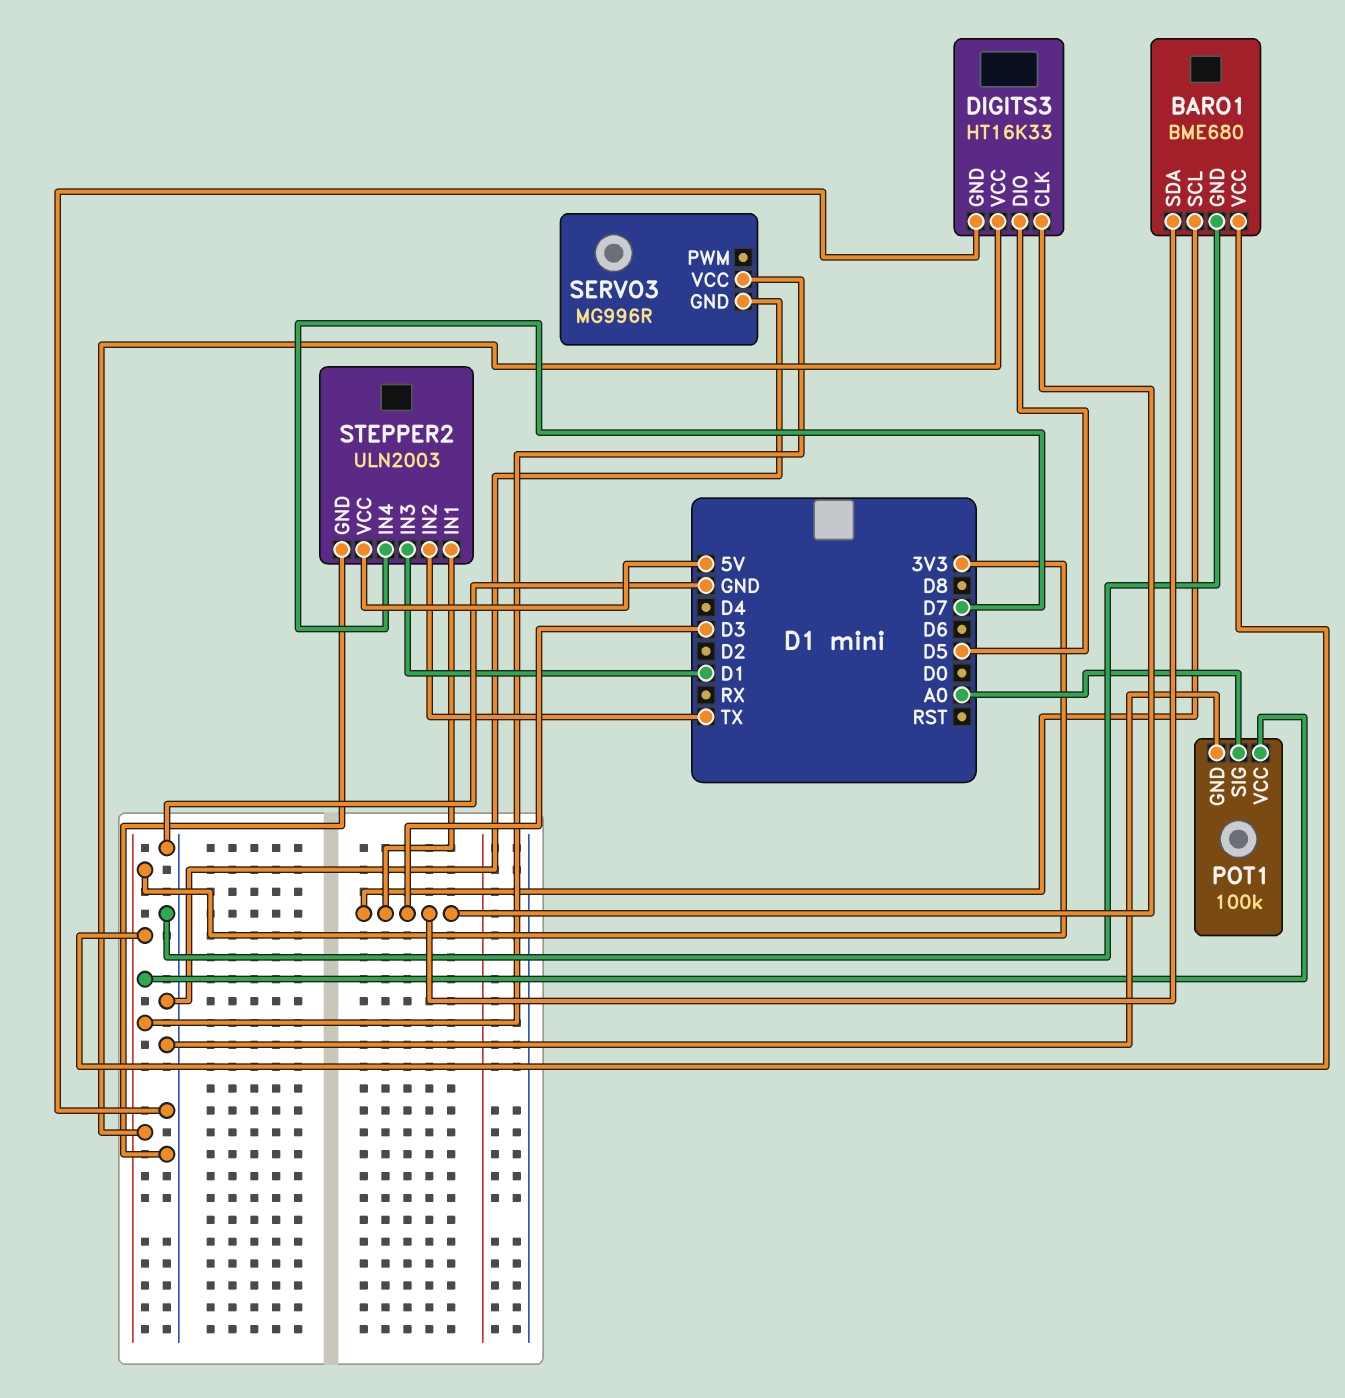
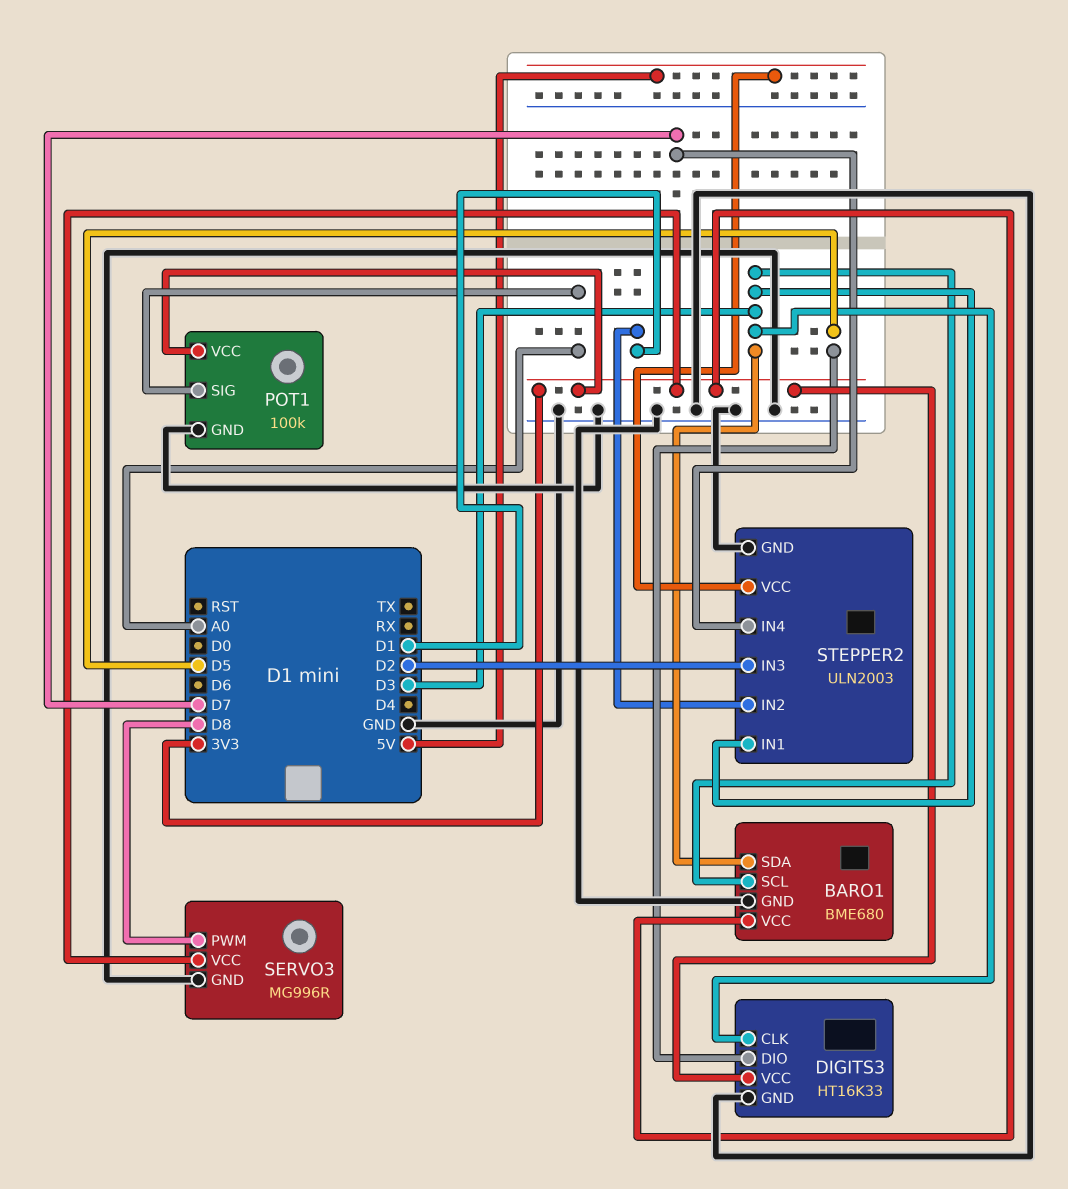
SERVO3 pin PWM: none -> D8
STEPPER2 pin IN2: TX -> D1
STEPPER2 pin IN3: D1 -> D2

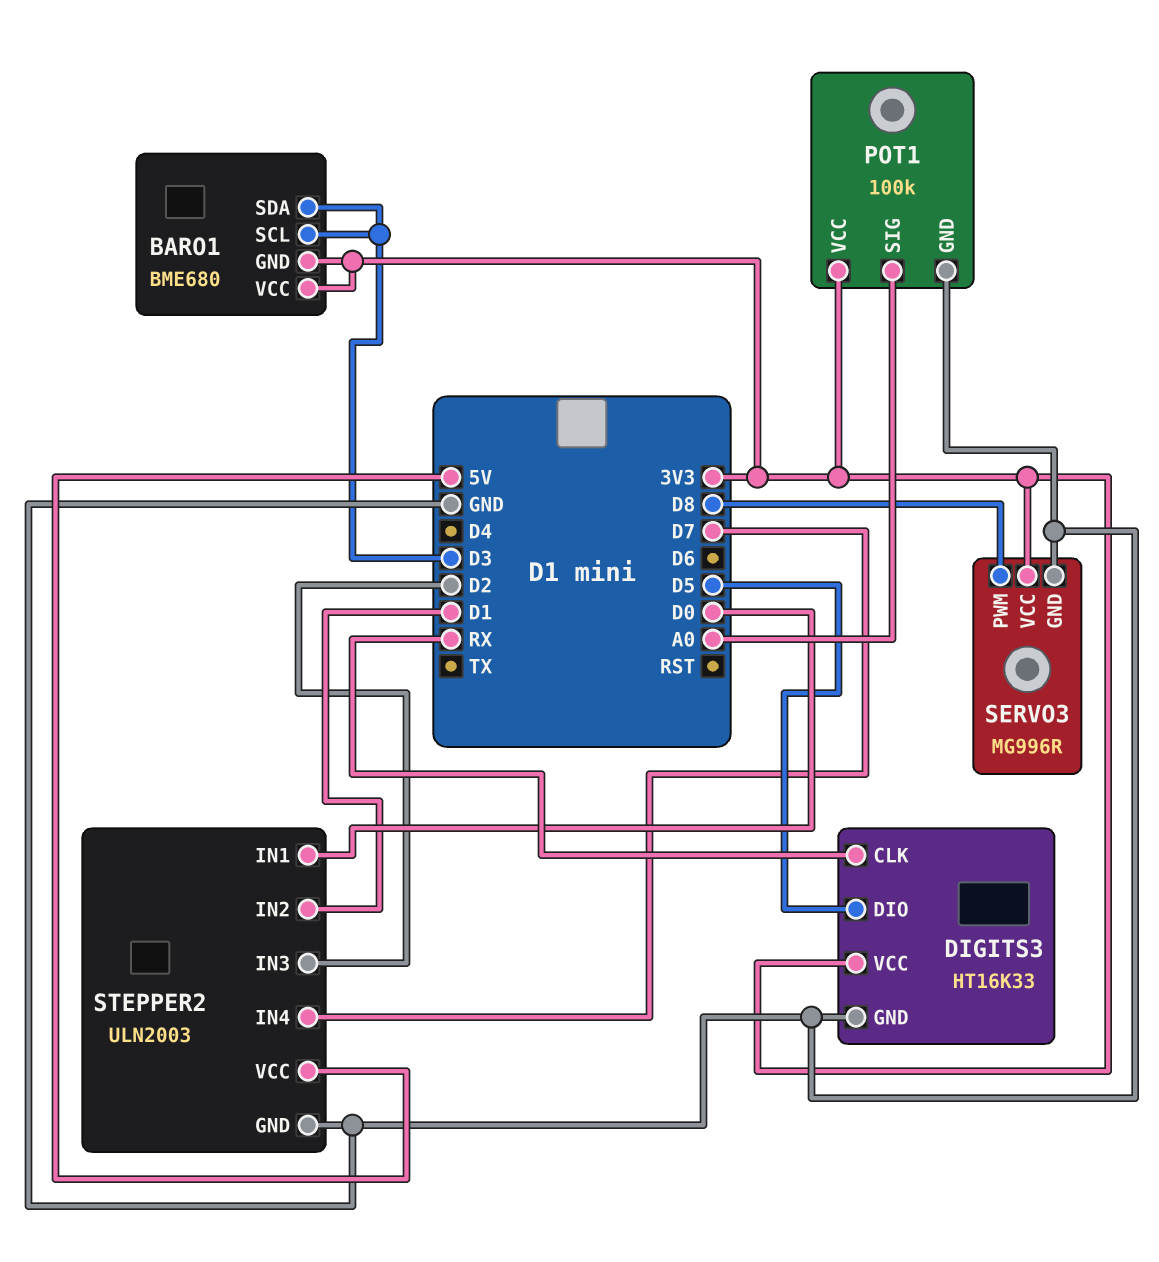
BARO1 pin GND: GND -> 3V3
DIGITS3 pin CLK: D3 -> RX
STEPPER2 pin IN1: D3 -> D0

